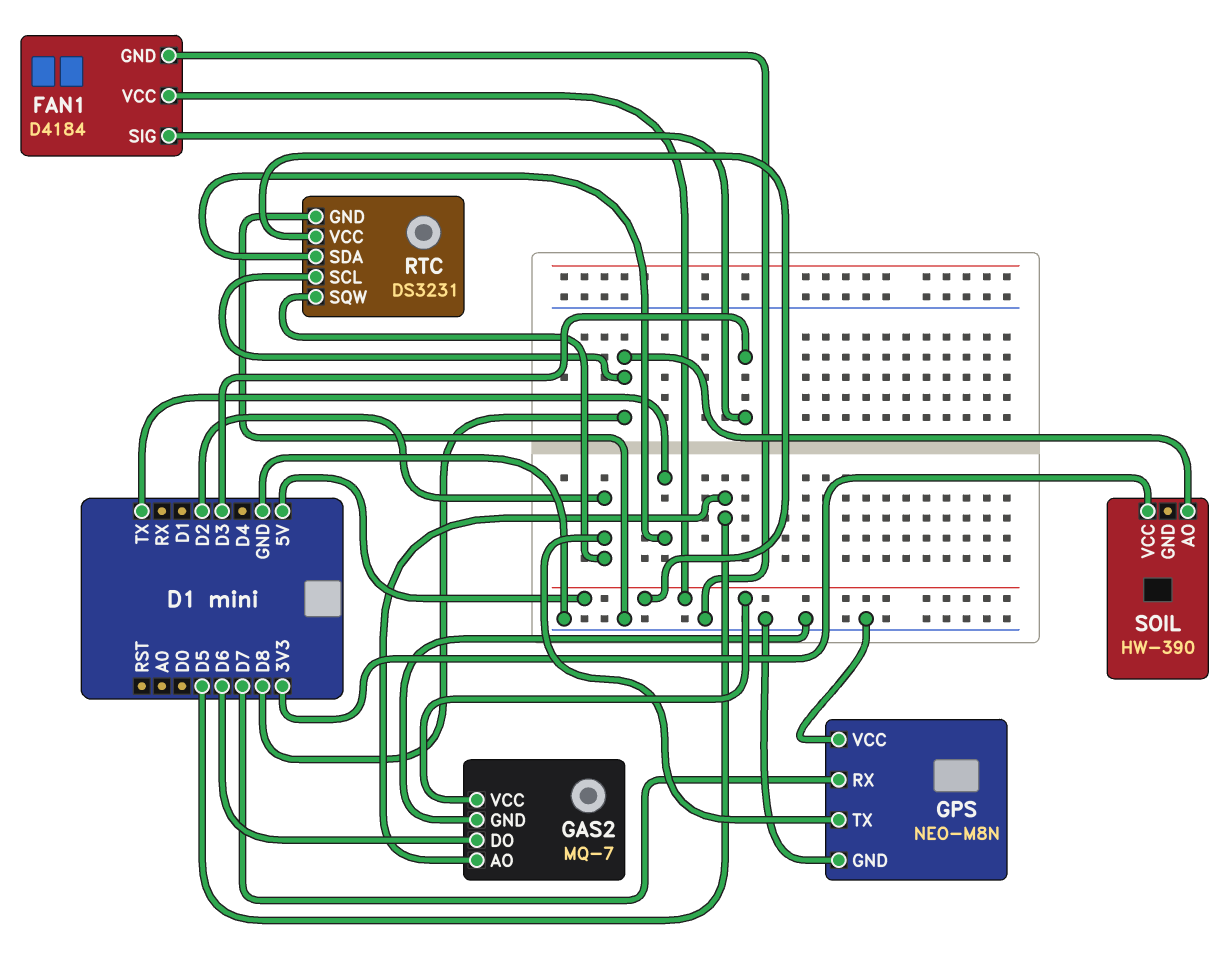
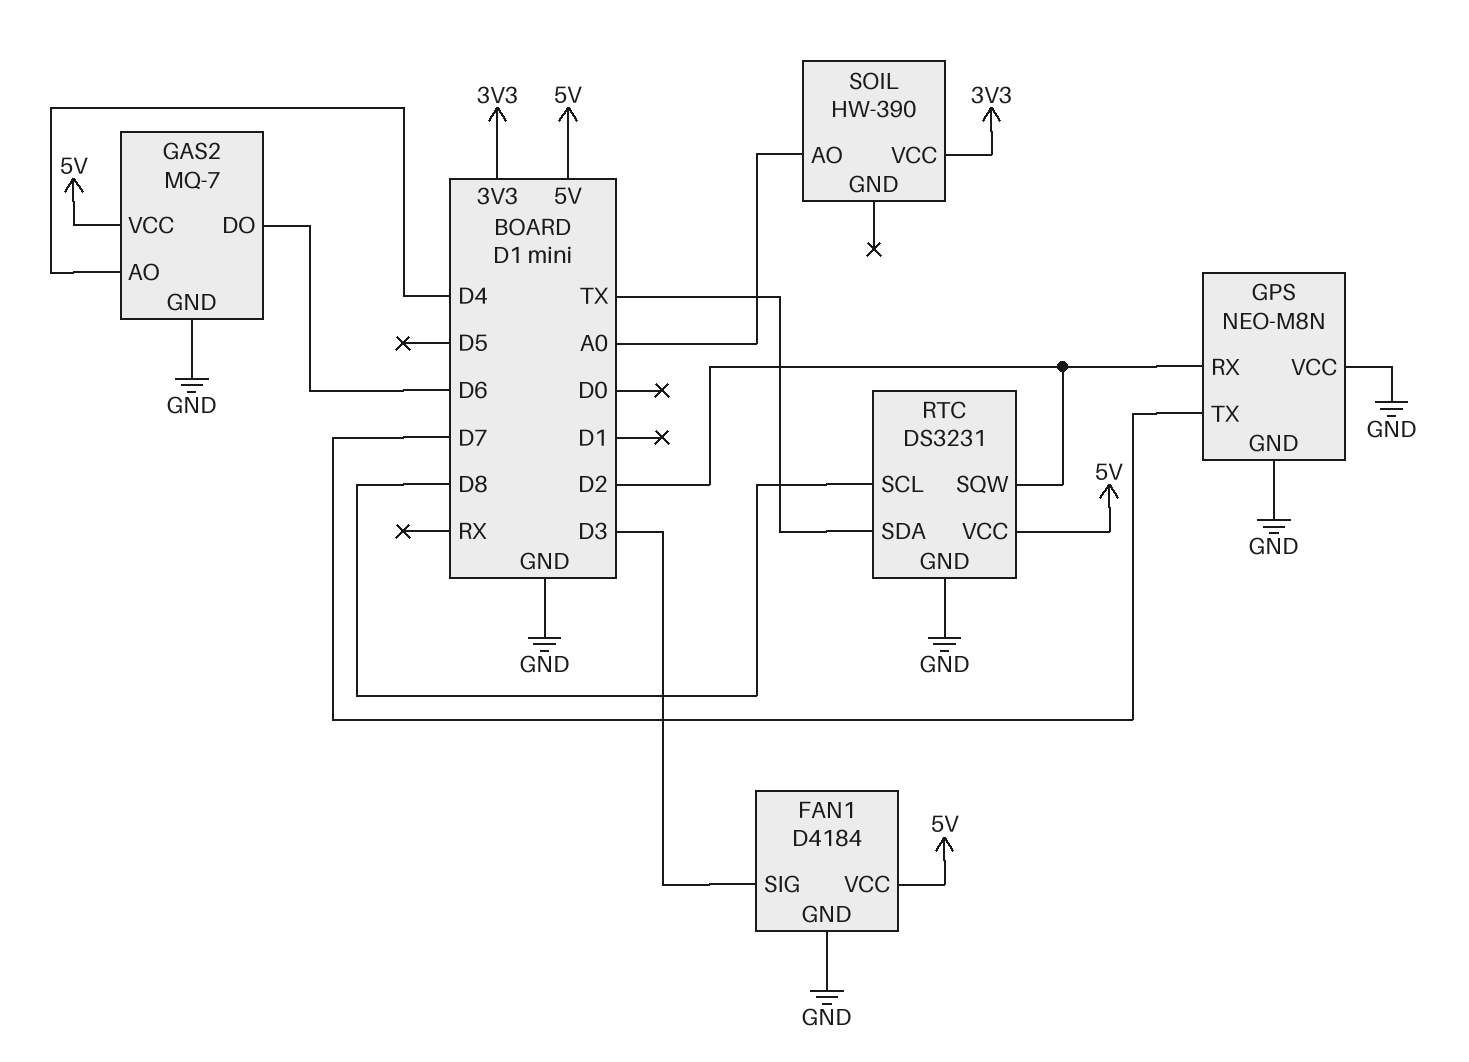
GAS2 pin AO: D5 -> D4
GPS pin RX: D7 -> D2
GPS pin TX: D2 -> D7
SOIL pin AO: D8 -> A0

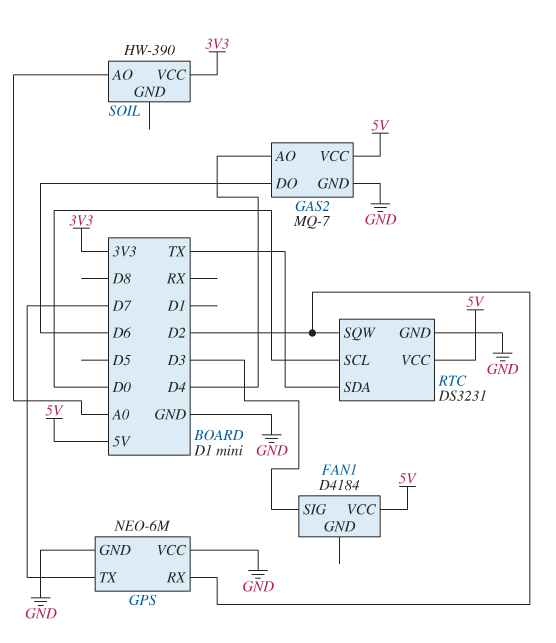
FAN1 pin GND: GND -> none
GPS: NEO-M8N -> NEO-6M
RTC pin SCL: D8 -> D0

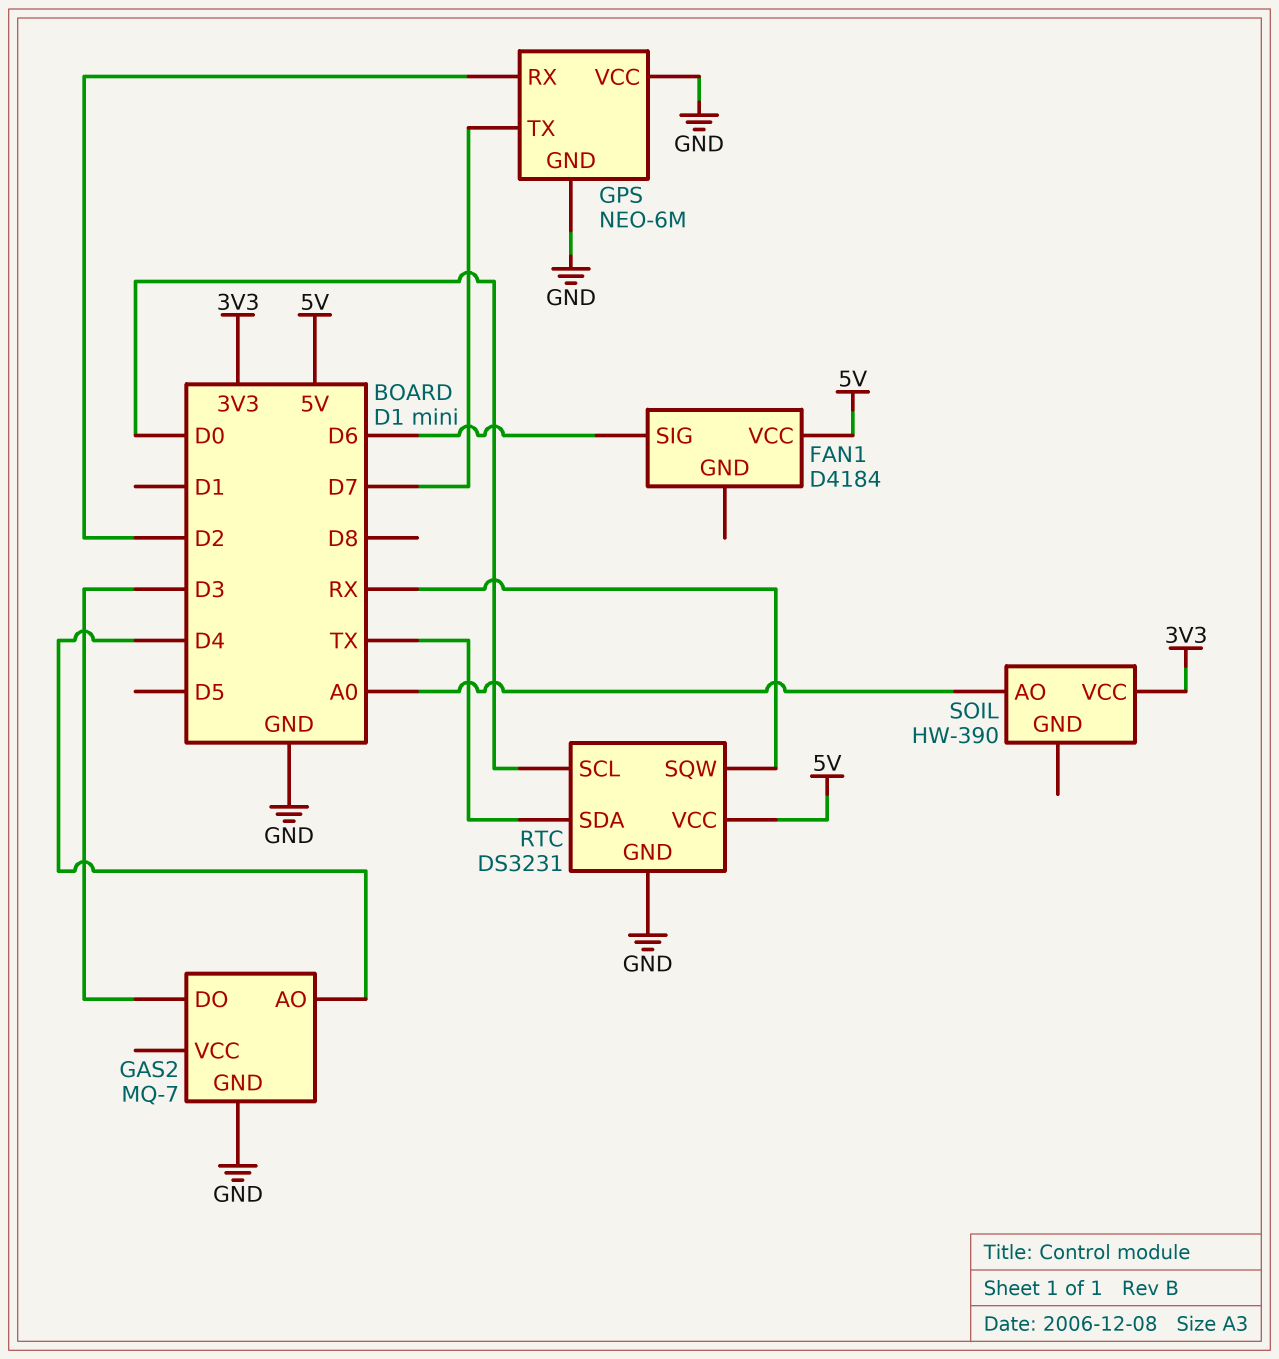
FAN1 pin SIG: D3 -> D6
GAS2 pin DO: D6 -> D3
GAS2 pin VCC: 5V -> none
RTC pin SQW: D2 -> RX

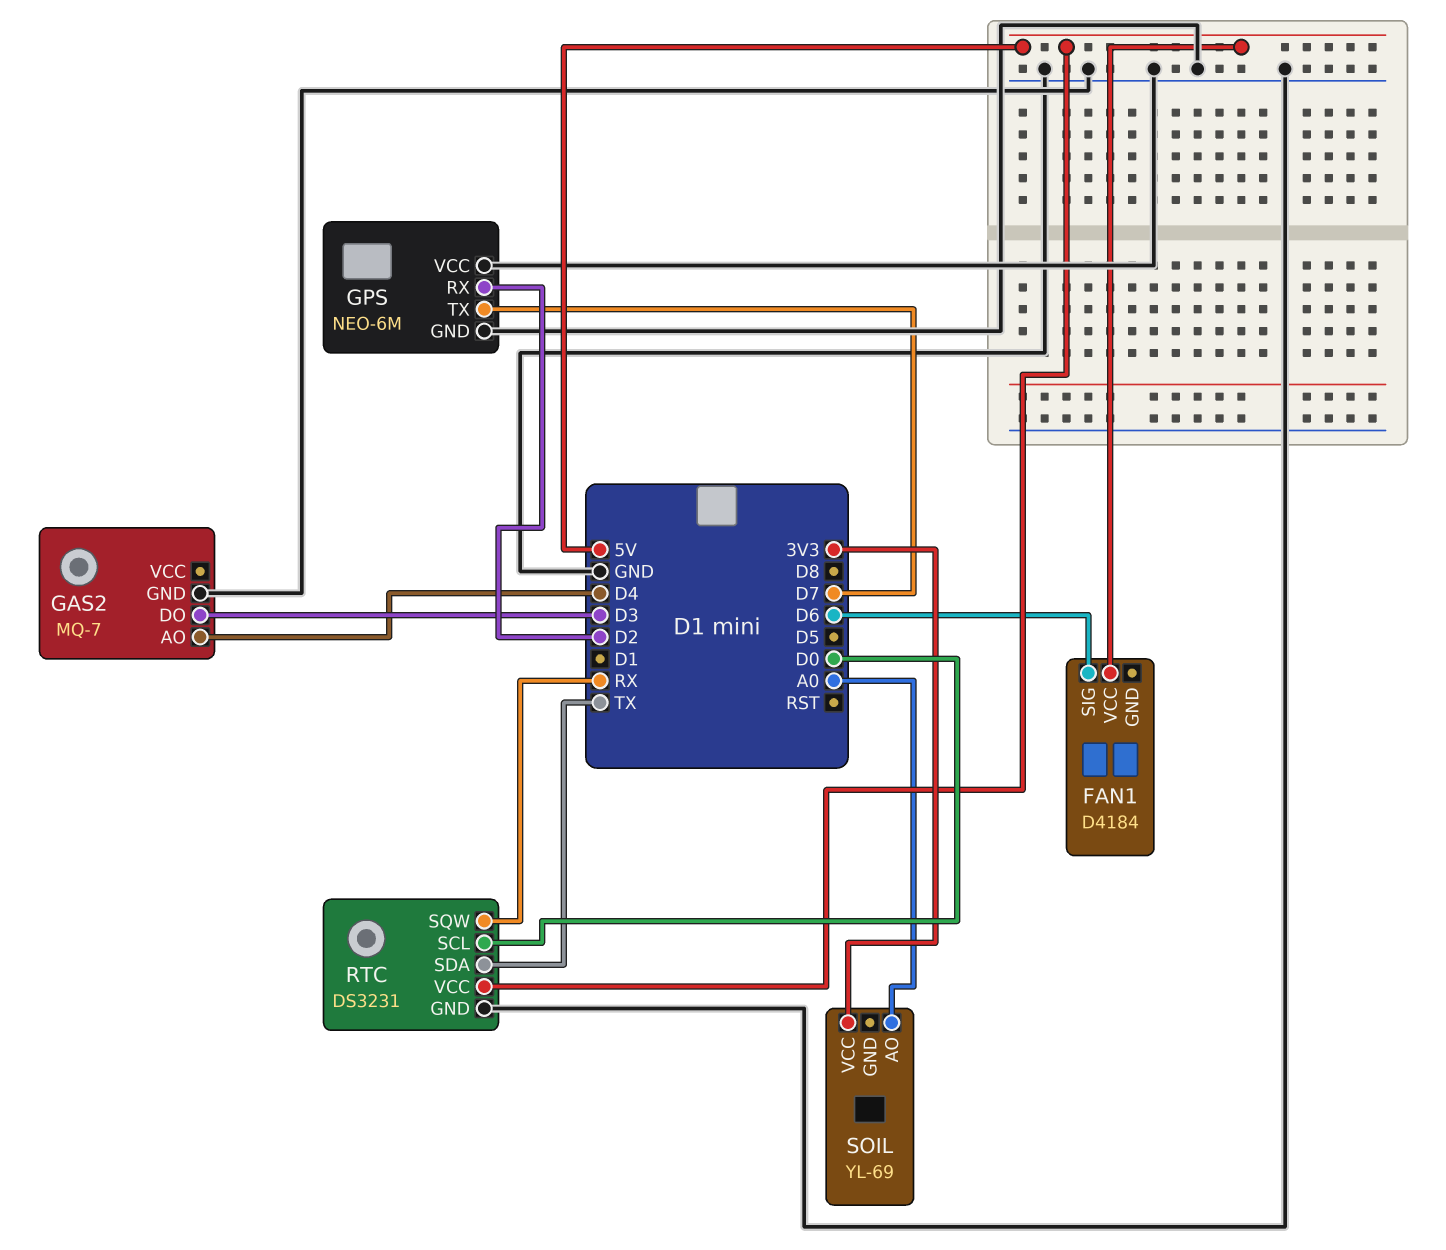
SOIL: HW-390 -> YL-69

